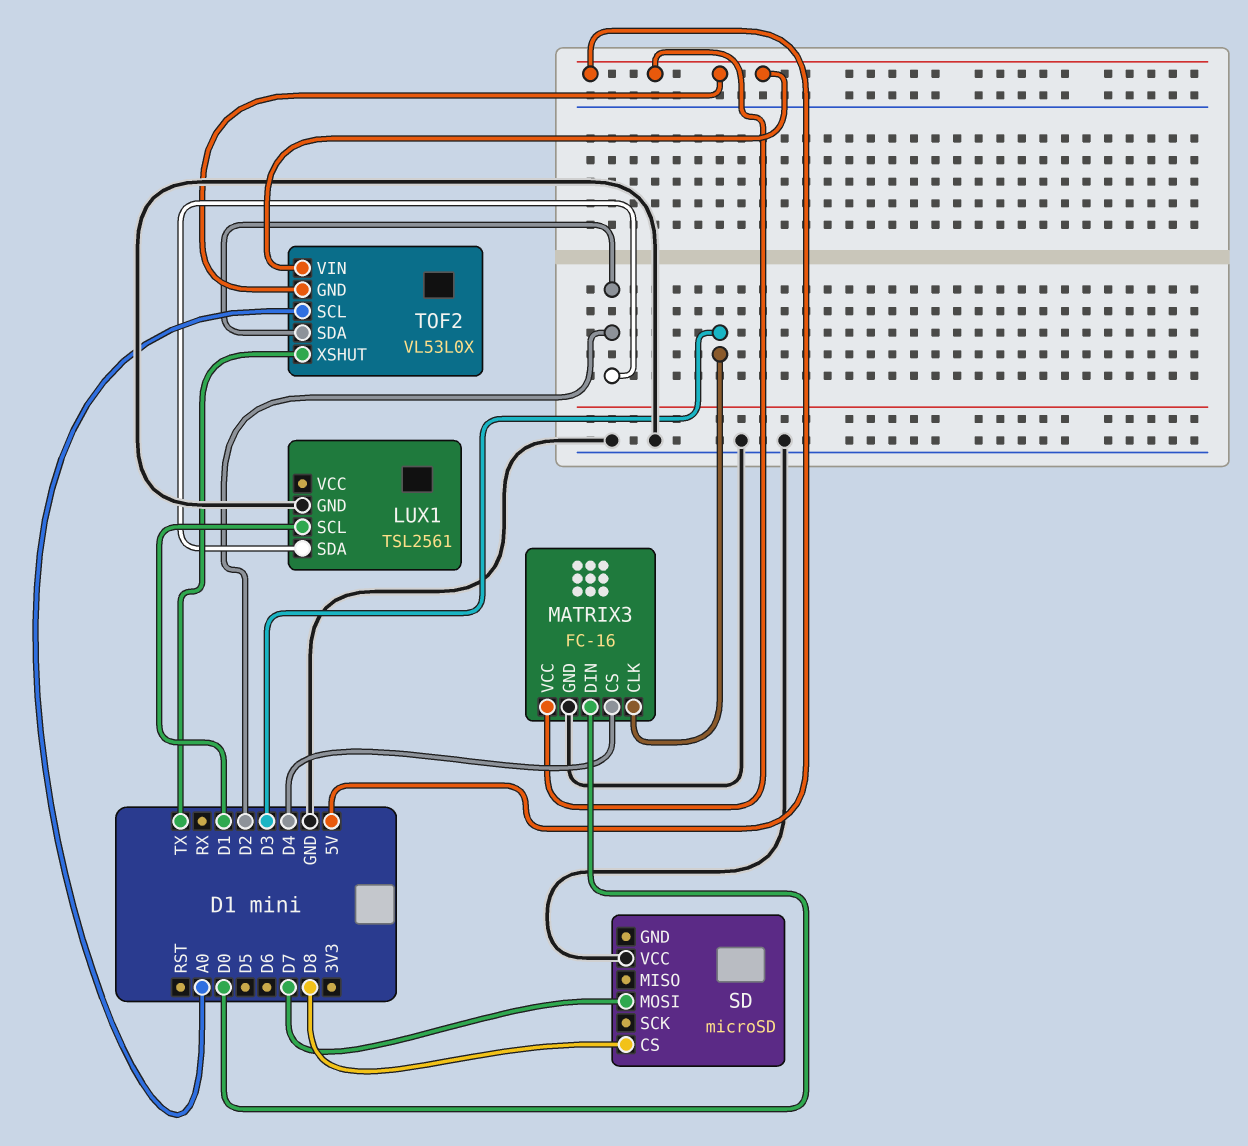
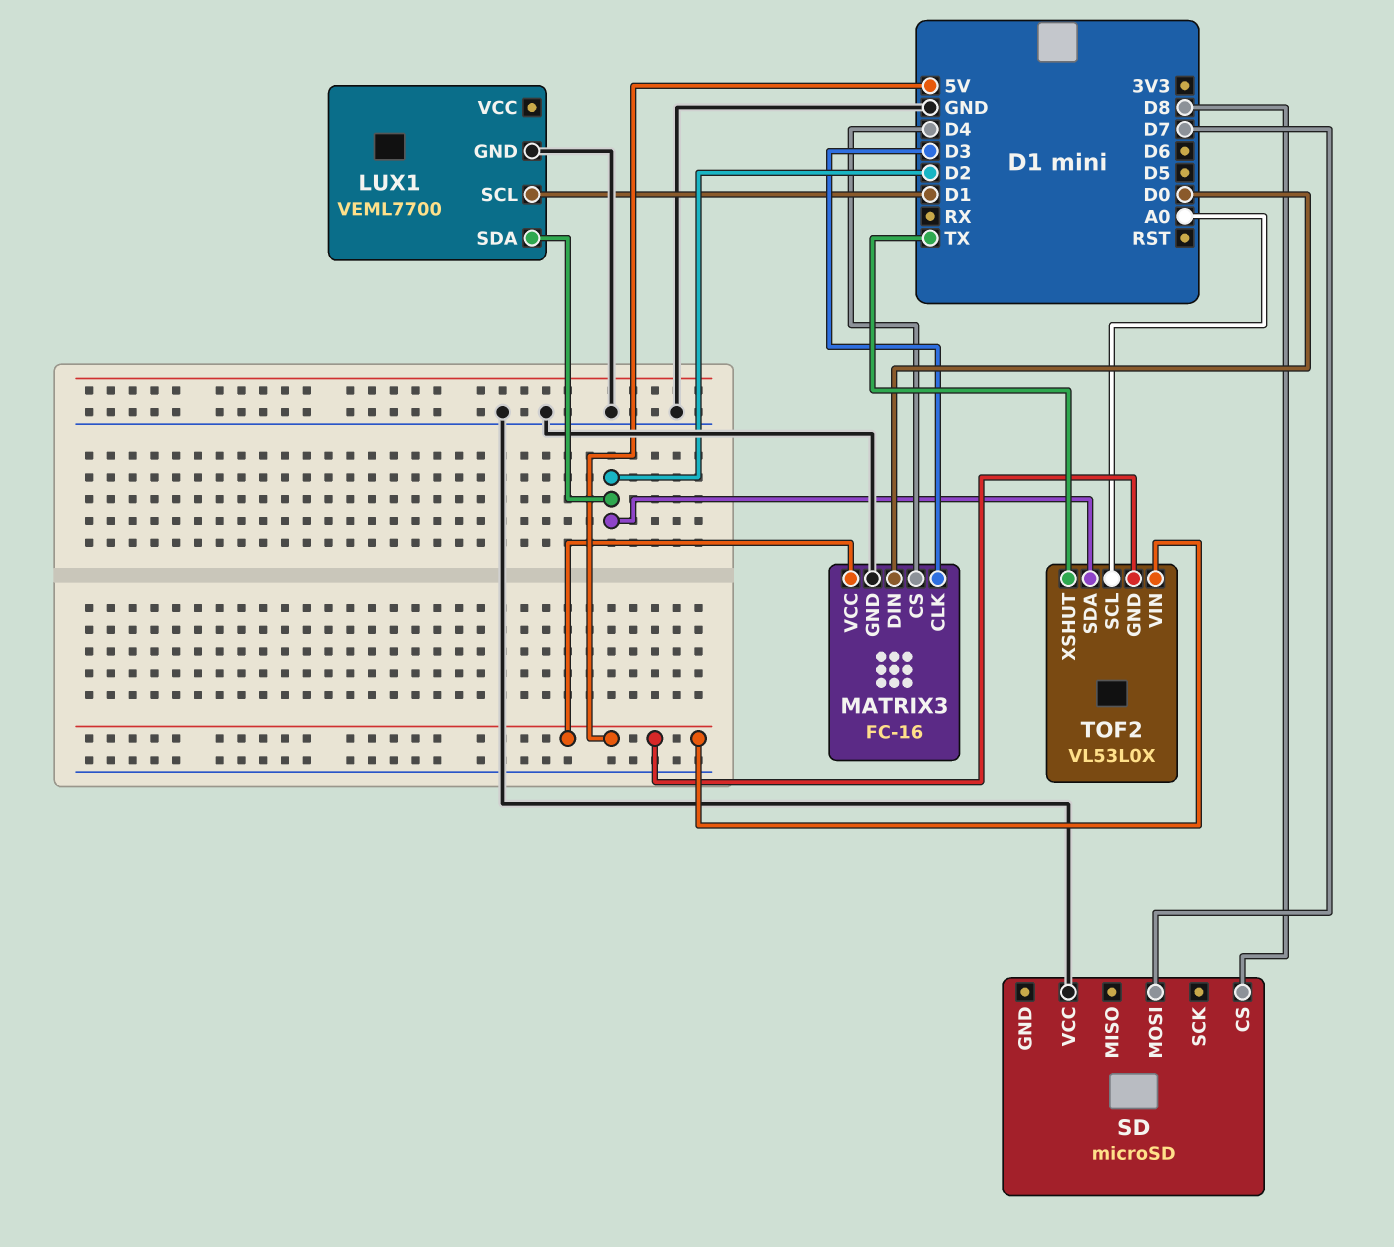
LUX1: TSL2561 -> VEML7700

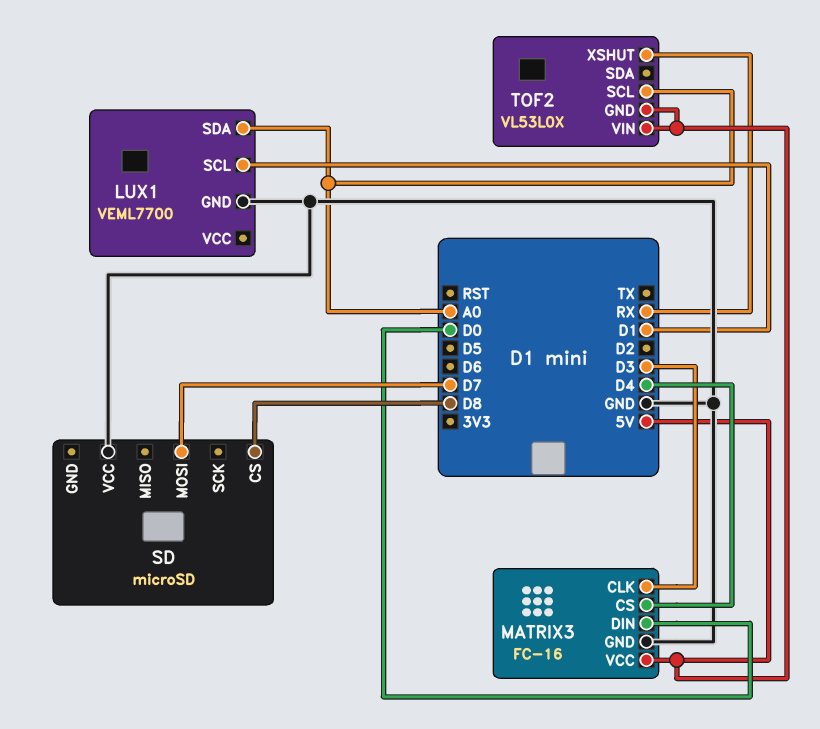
LUX1 pin SDA: D2 -> A0
TOF2 pin SDA: D2 -> none
TOF2 pin XSHUT: TX -> RX

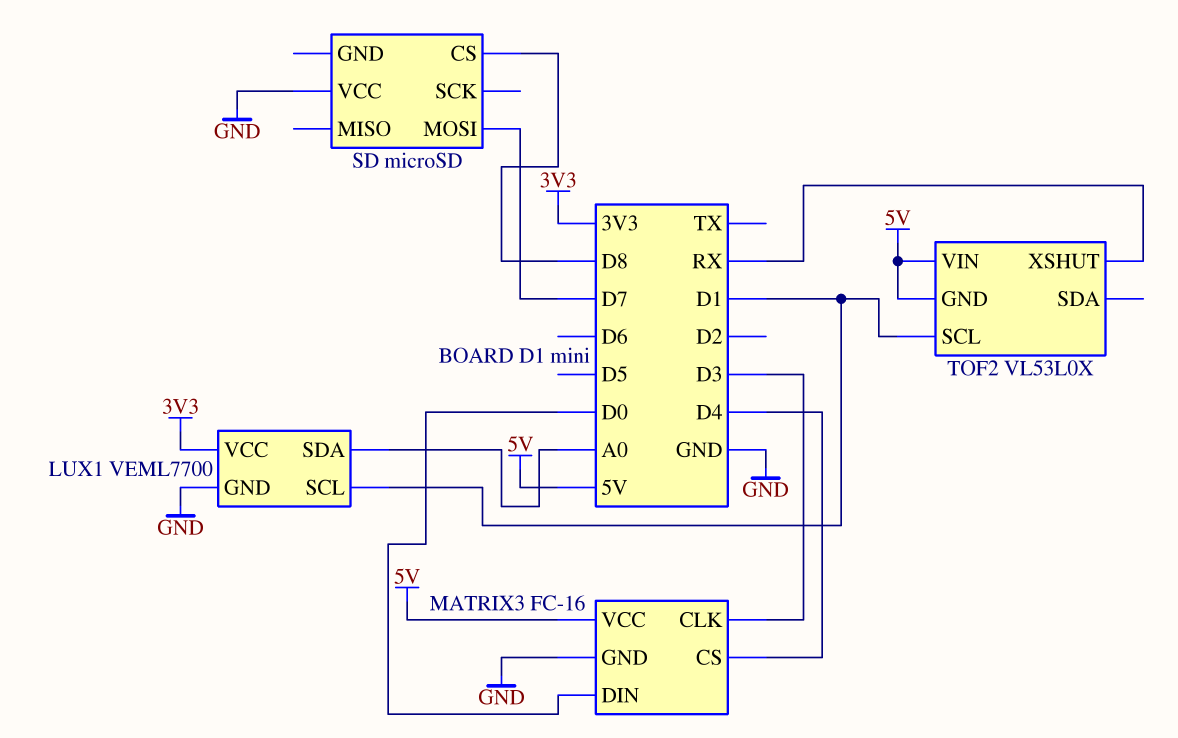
LUX1 pin VCC: none -> 3V3
TOF2 pin SCL: A0 -> D1

